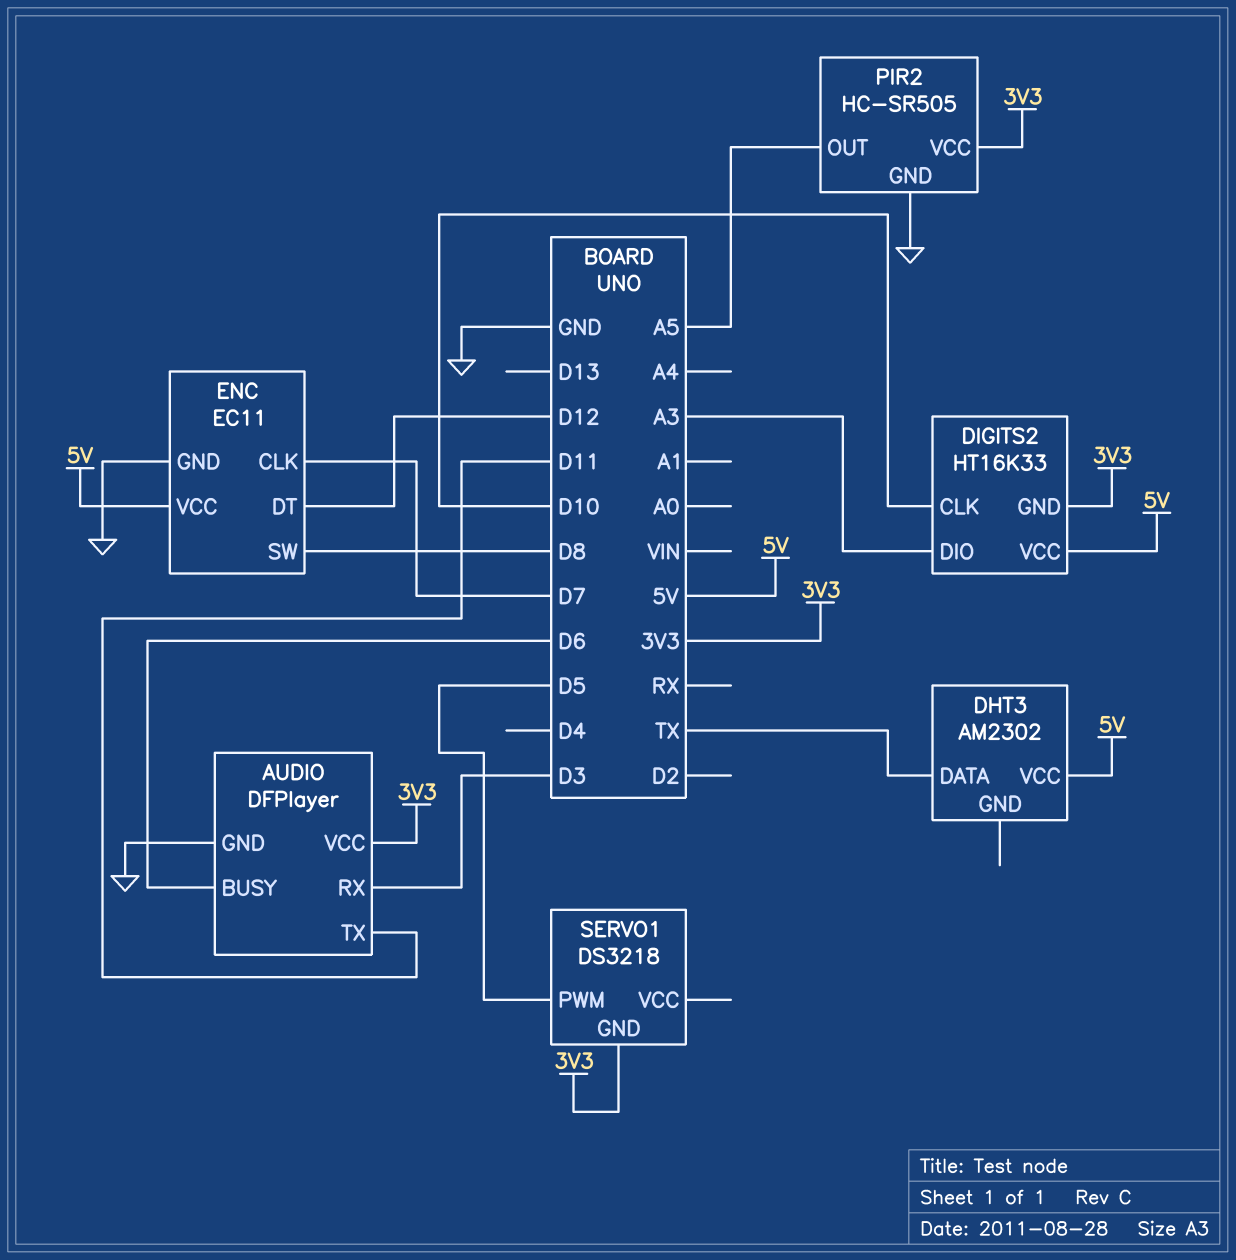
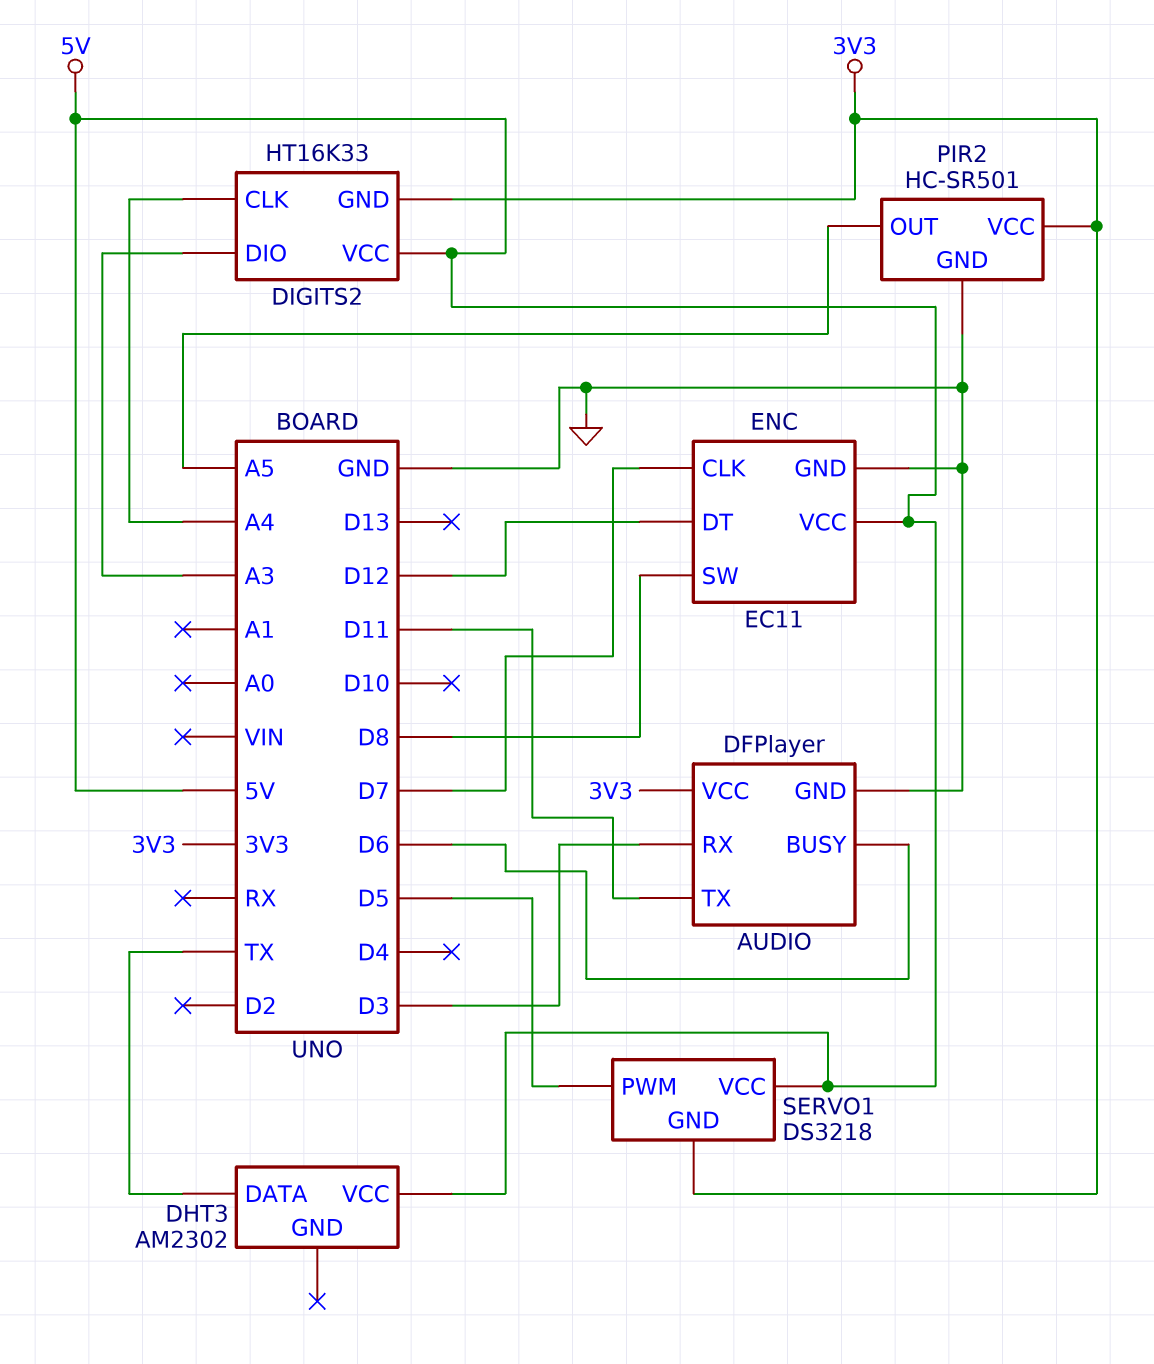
DIGITS2 pin CLK: D10 -> A4
PIR2: HC-SR505 -> HC-SR501
SERVO1 pin VCC: none -> 5V

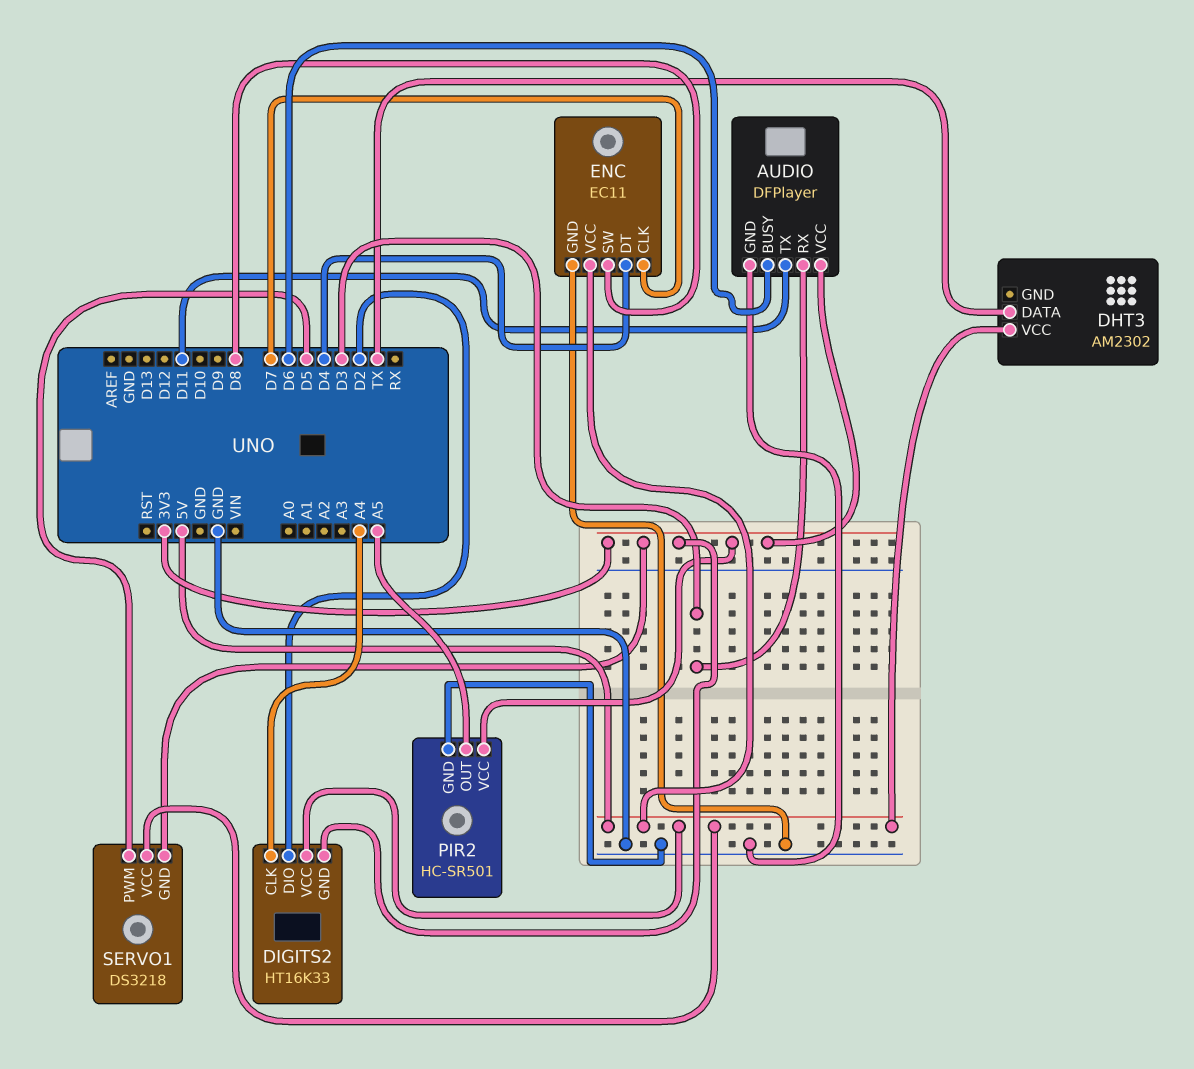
DIGITS2 pin DIO: A3 -> D2
ENC pin DT: D12 -> D4

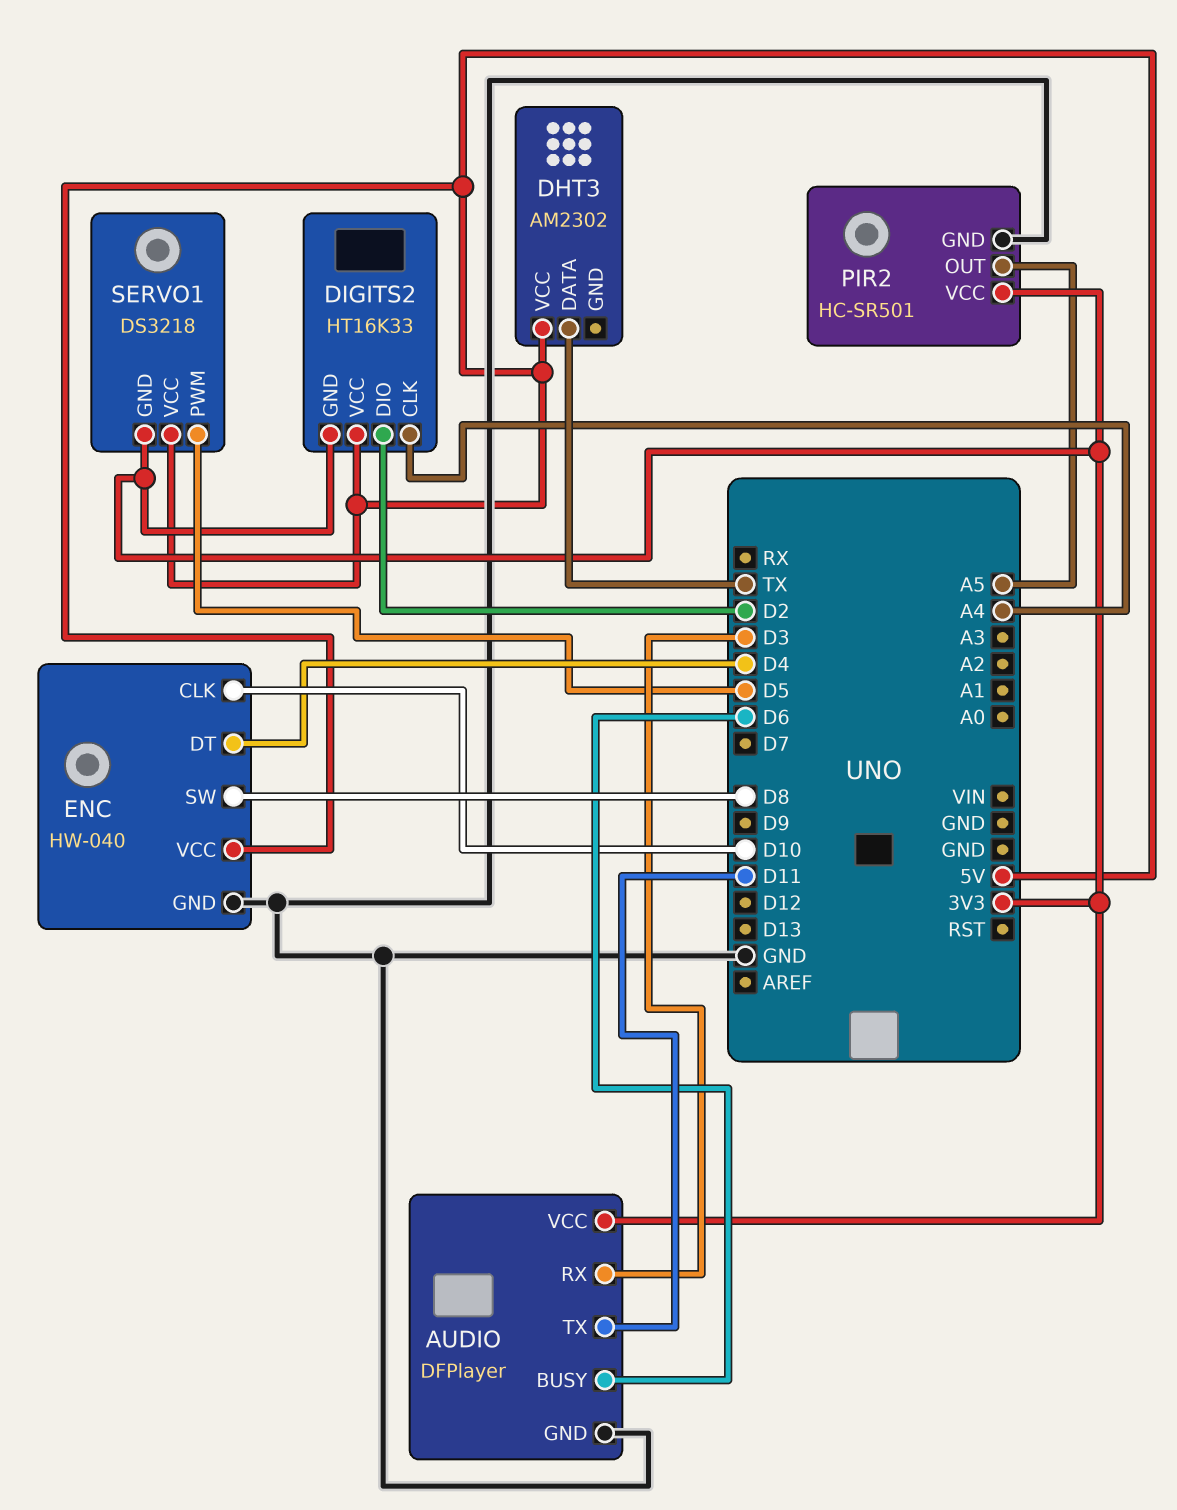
ENC: EC11 -> HW-040
ENC pin CLK: D7 -> D10

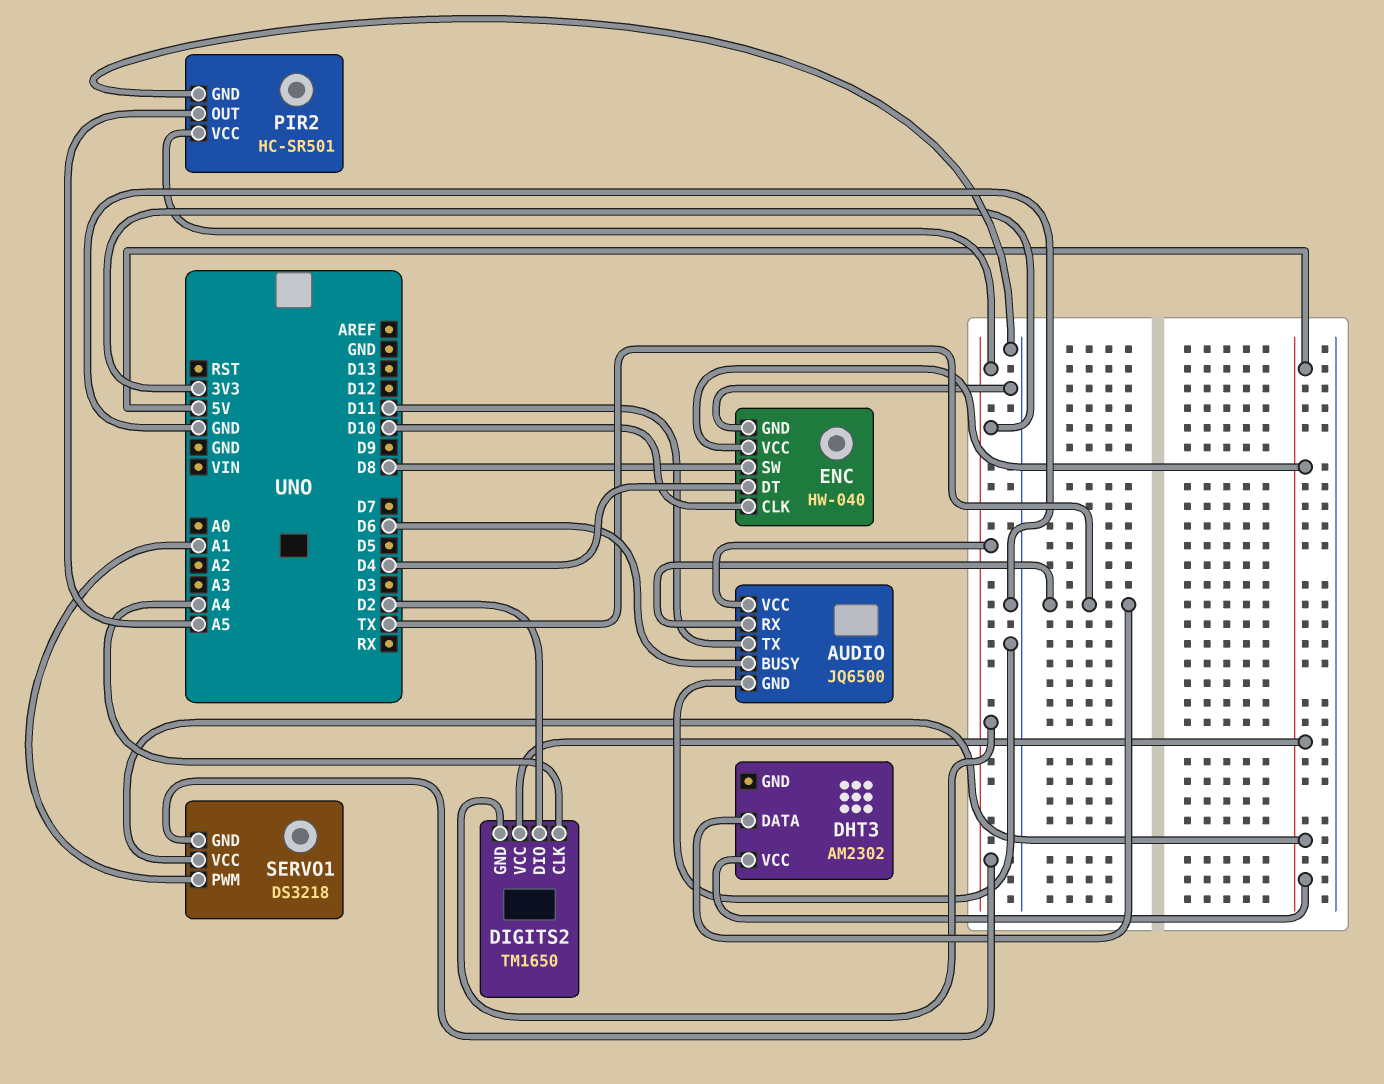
AUDIO: DFPlayer -> JQ6500
AUDIO pin RX: D3 -> TX
DIGITS2: HT16K33 -> TM1650
SERVO1 pin PWM: D5 -> A1

